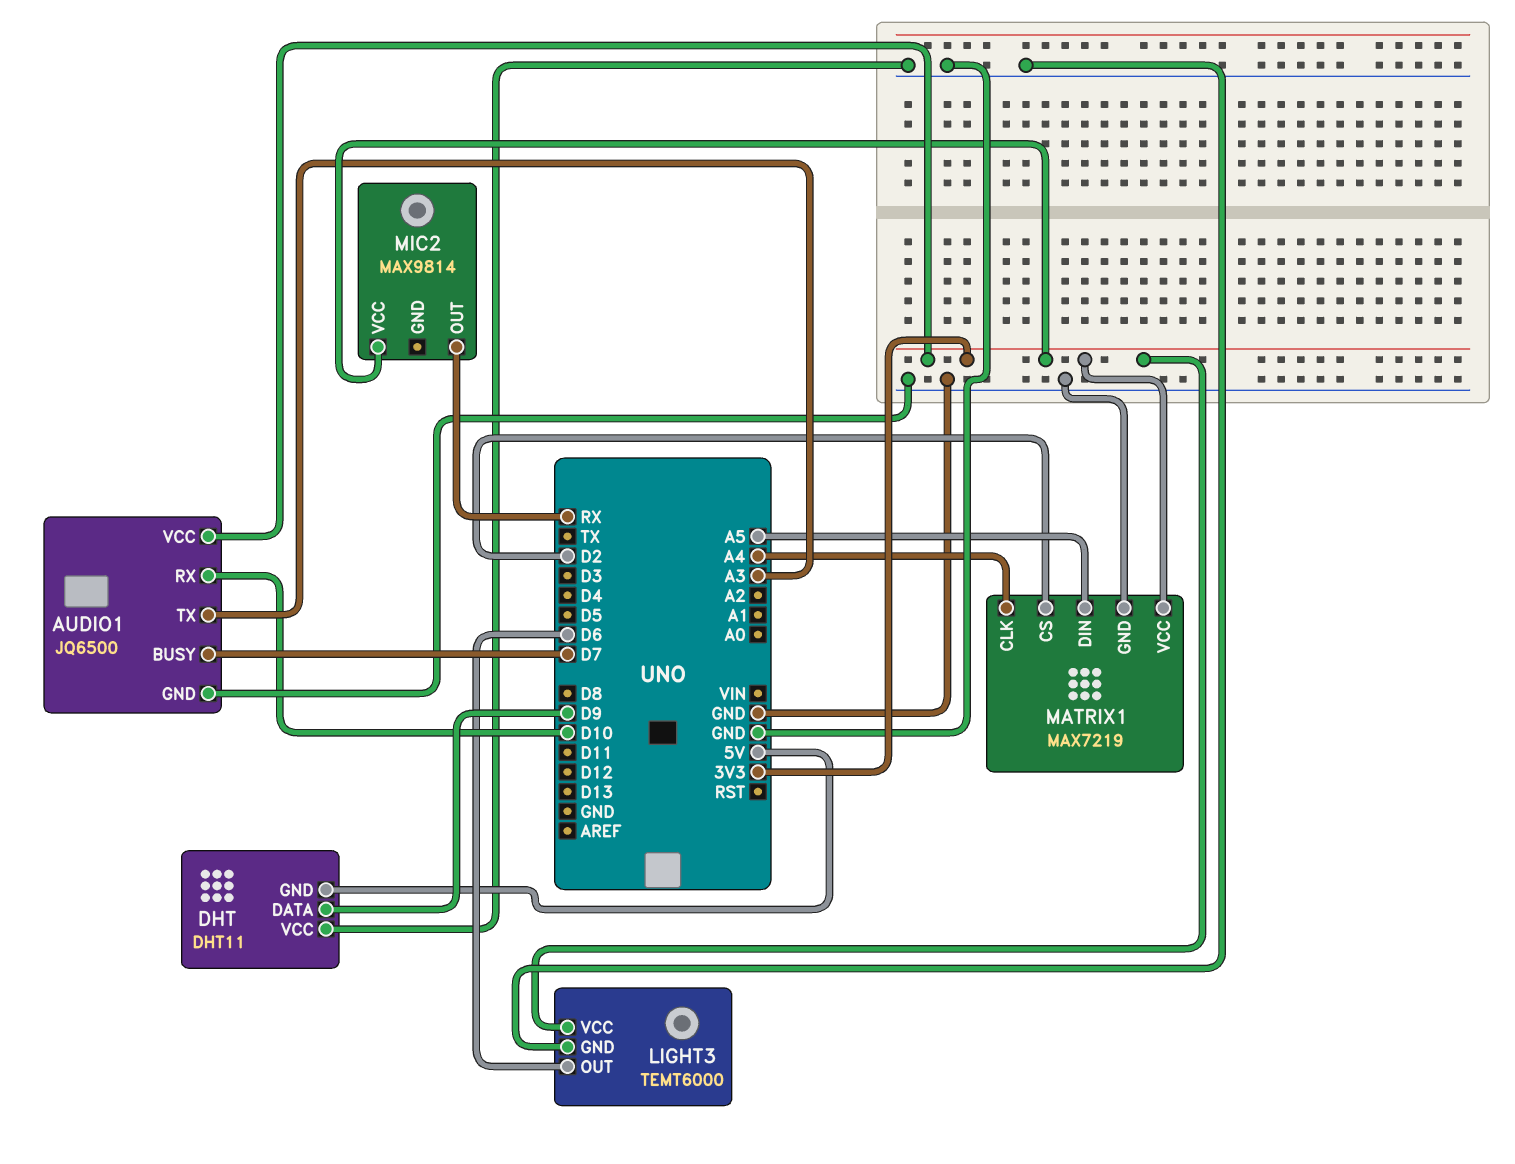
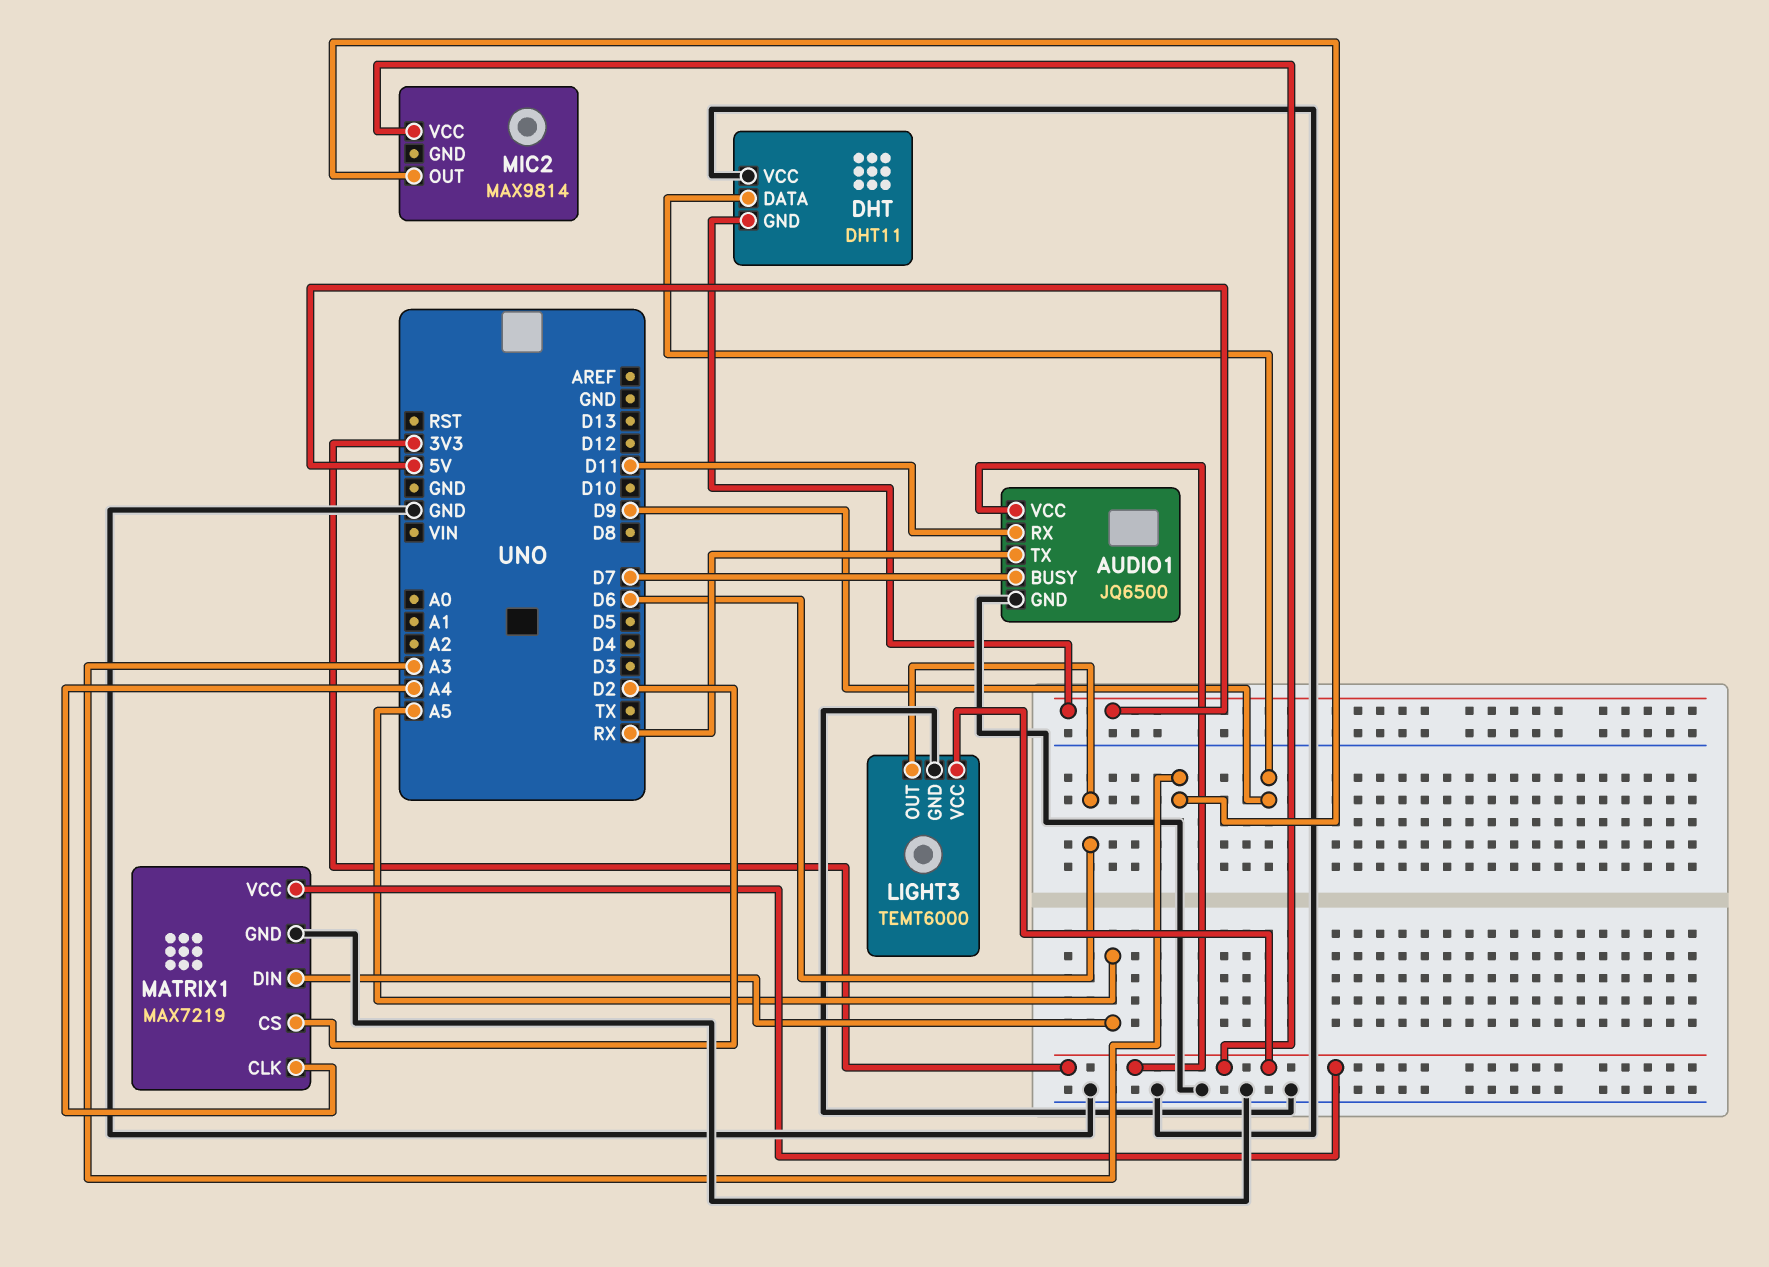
AUDIO1 pin RX: D10 -> D11
AUDIO1 pin TX: A3 -> RX
MIC2 pin OUT: RX -> A3

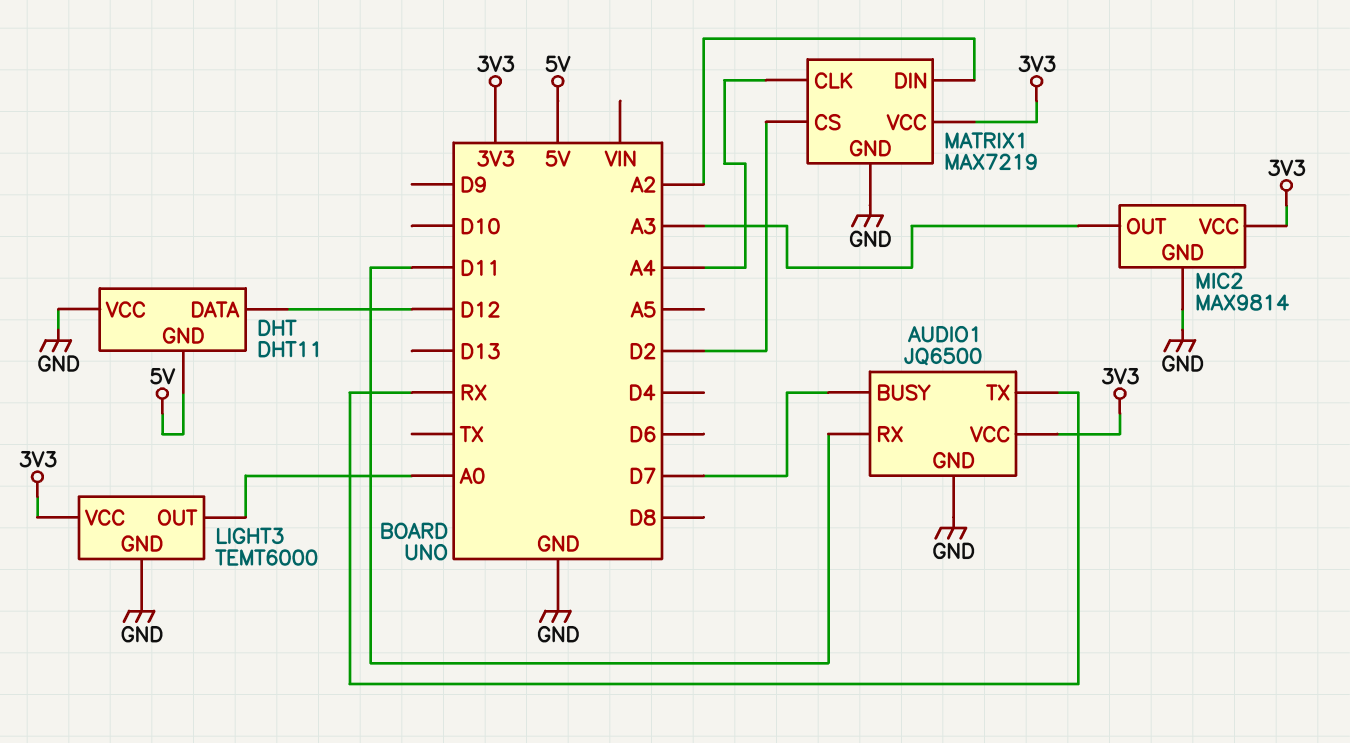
DHT pin DATA: D9 -> D12
LIGHT3 pin OUT: D6 -> A0
MATRIX1 pin DIN: A5 -> A2
MIC2 pin GND: none -> GND

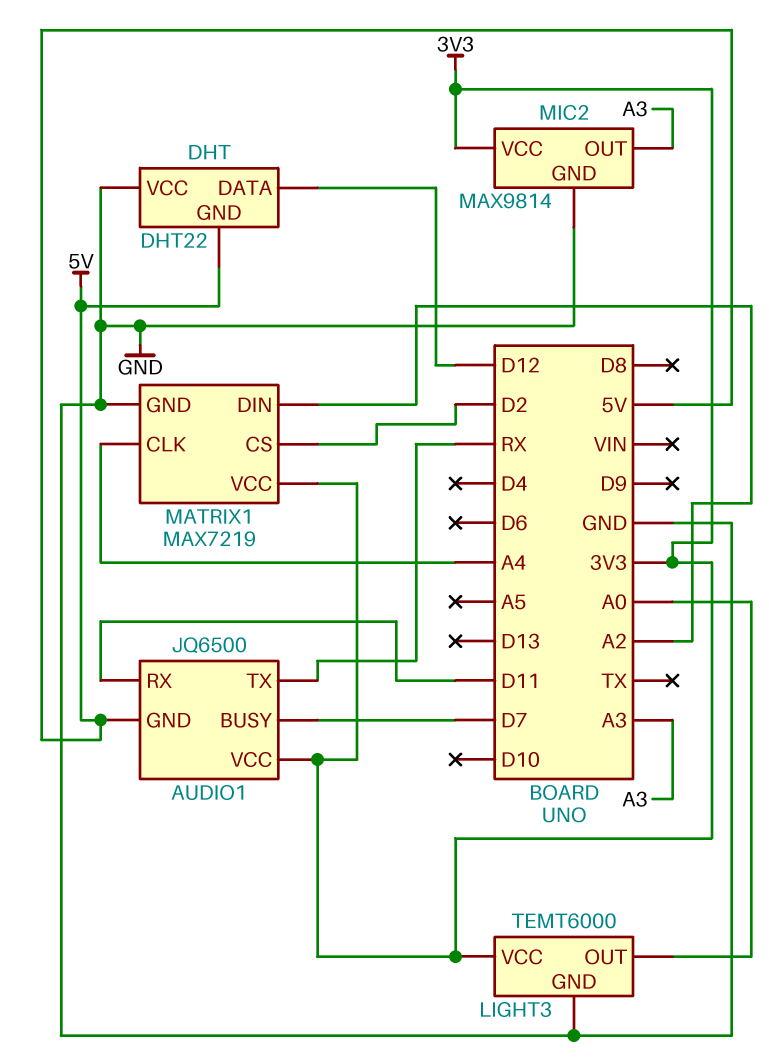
AUDIO1 pin GND: GND -> 5V
DHT: DHT11 -> DHT22

